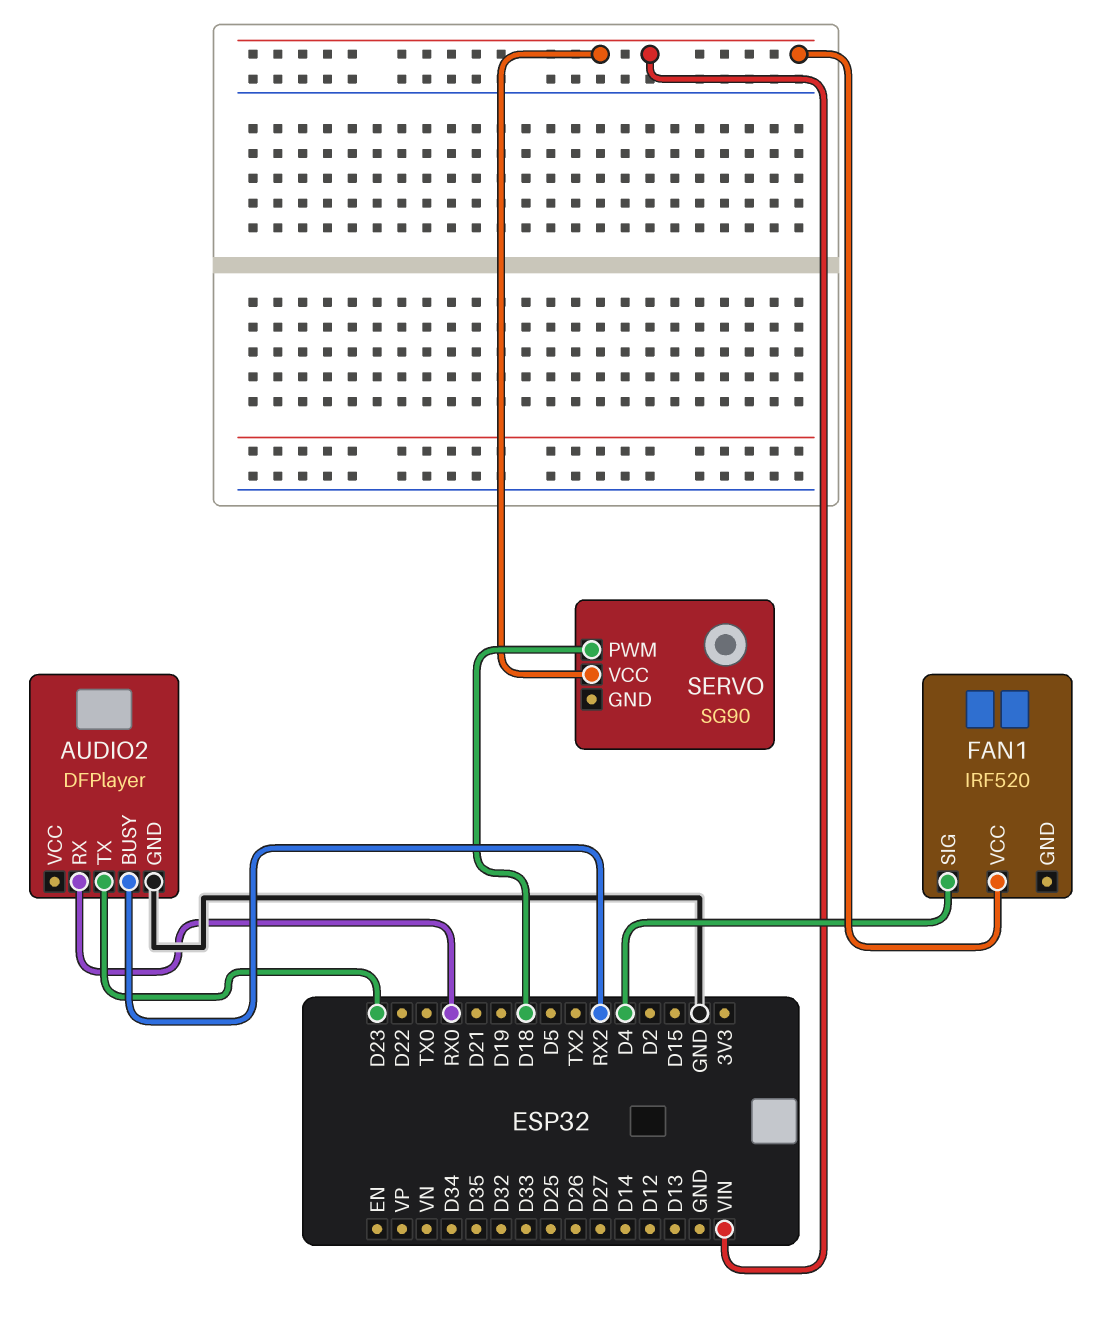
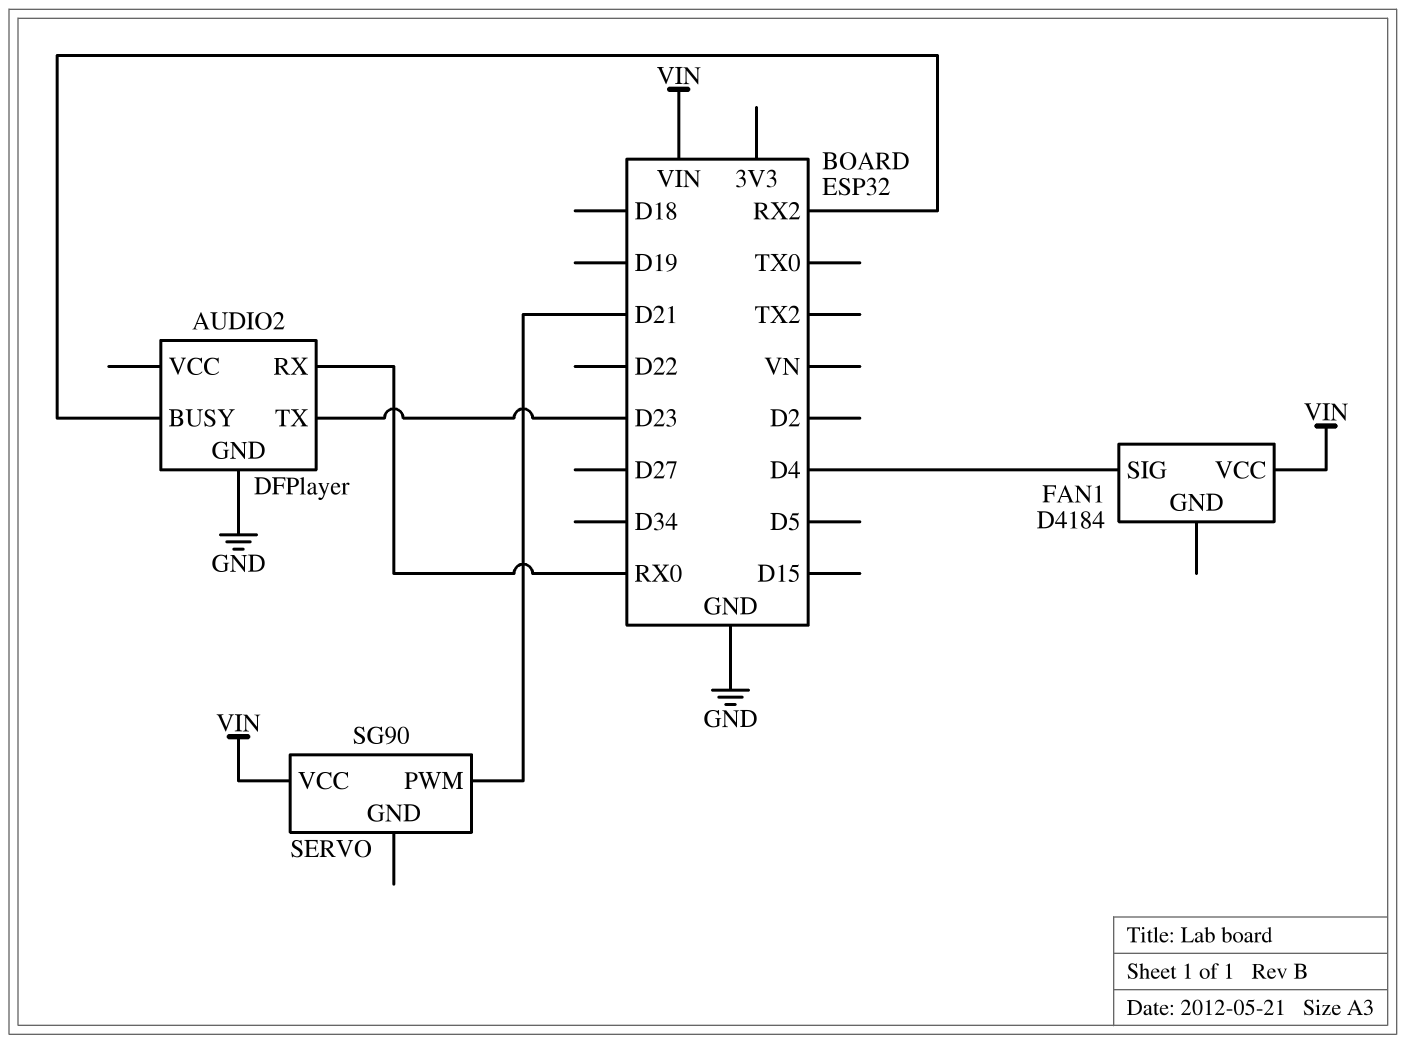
FAN1: IRF520 -> D4184
SERVO pin PWM: D18 -> D21

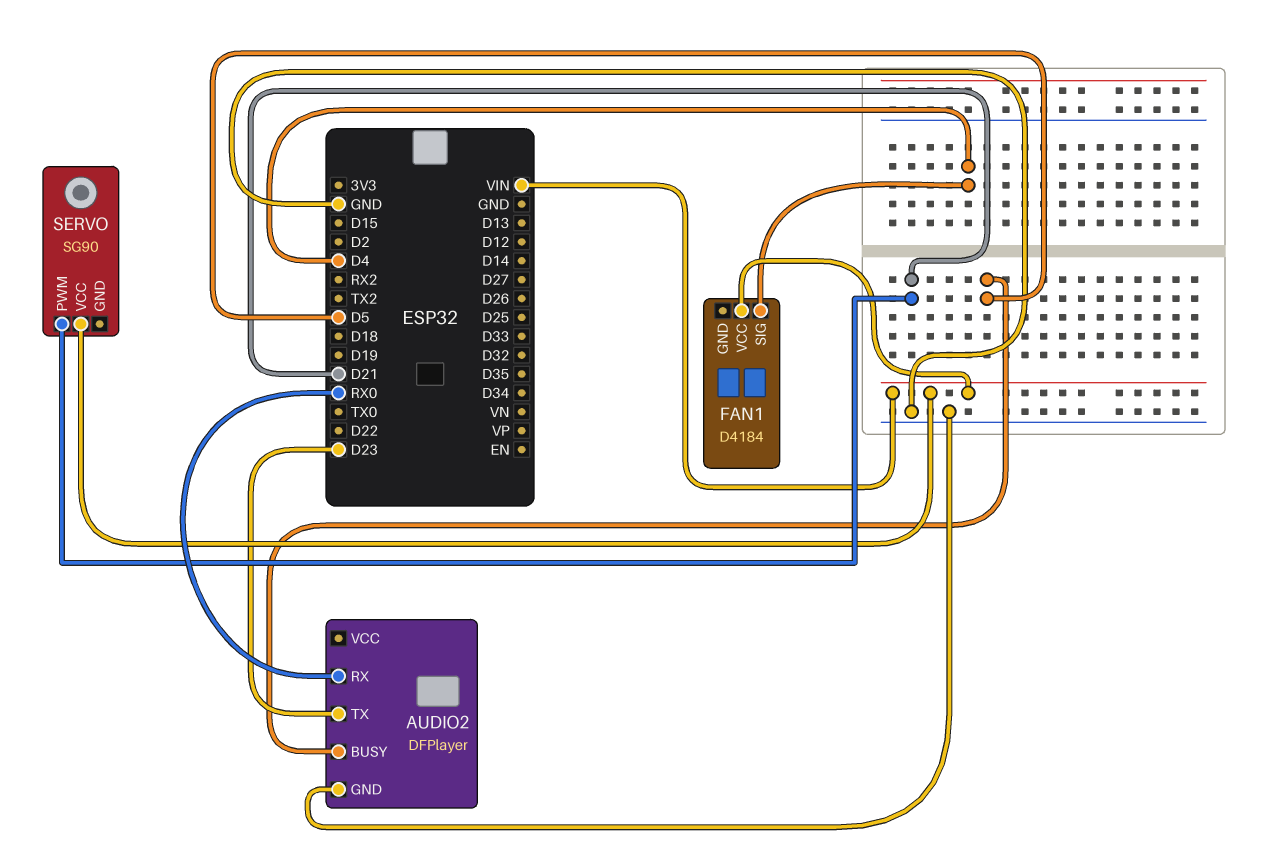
AUDIO2 pin BUSY: RX2 -> D5

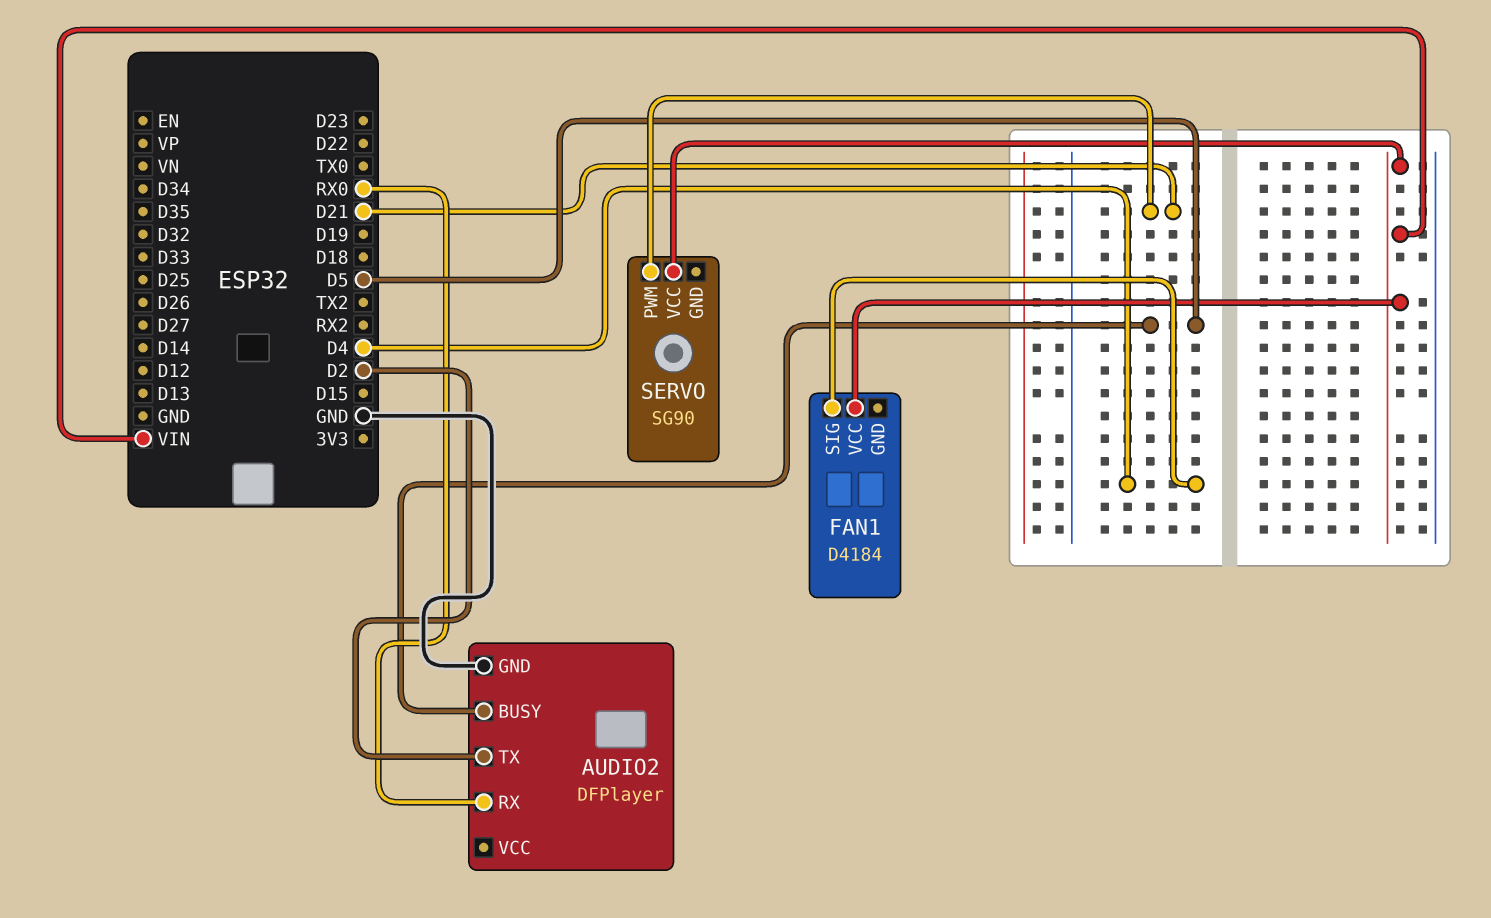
AUDIO2 pin TX: D23 -> D2

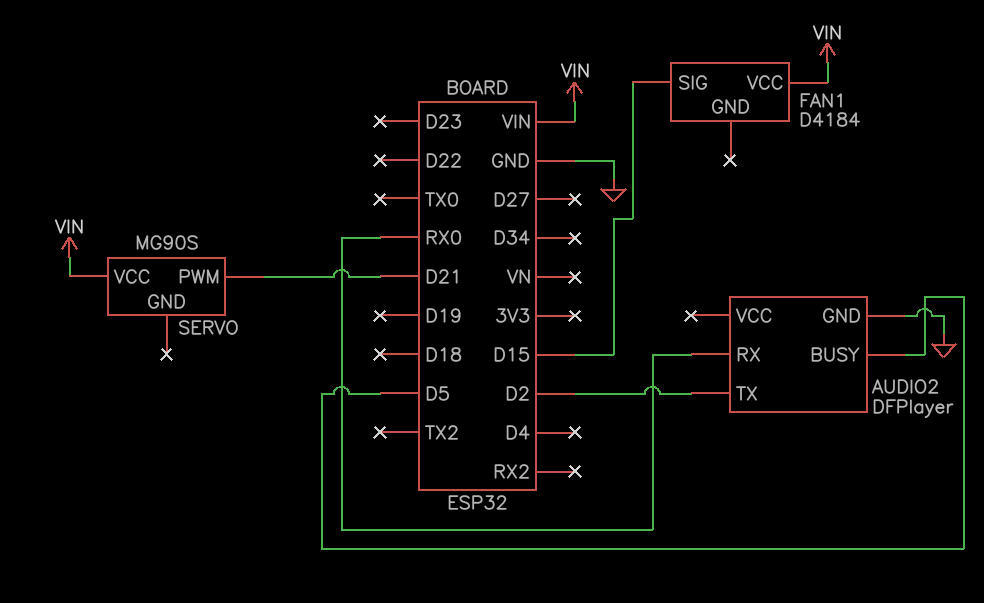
FAN1 pin SIG: D4 -> D15
SERVO: SG90 -> MG90S

